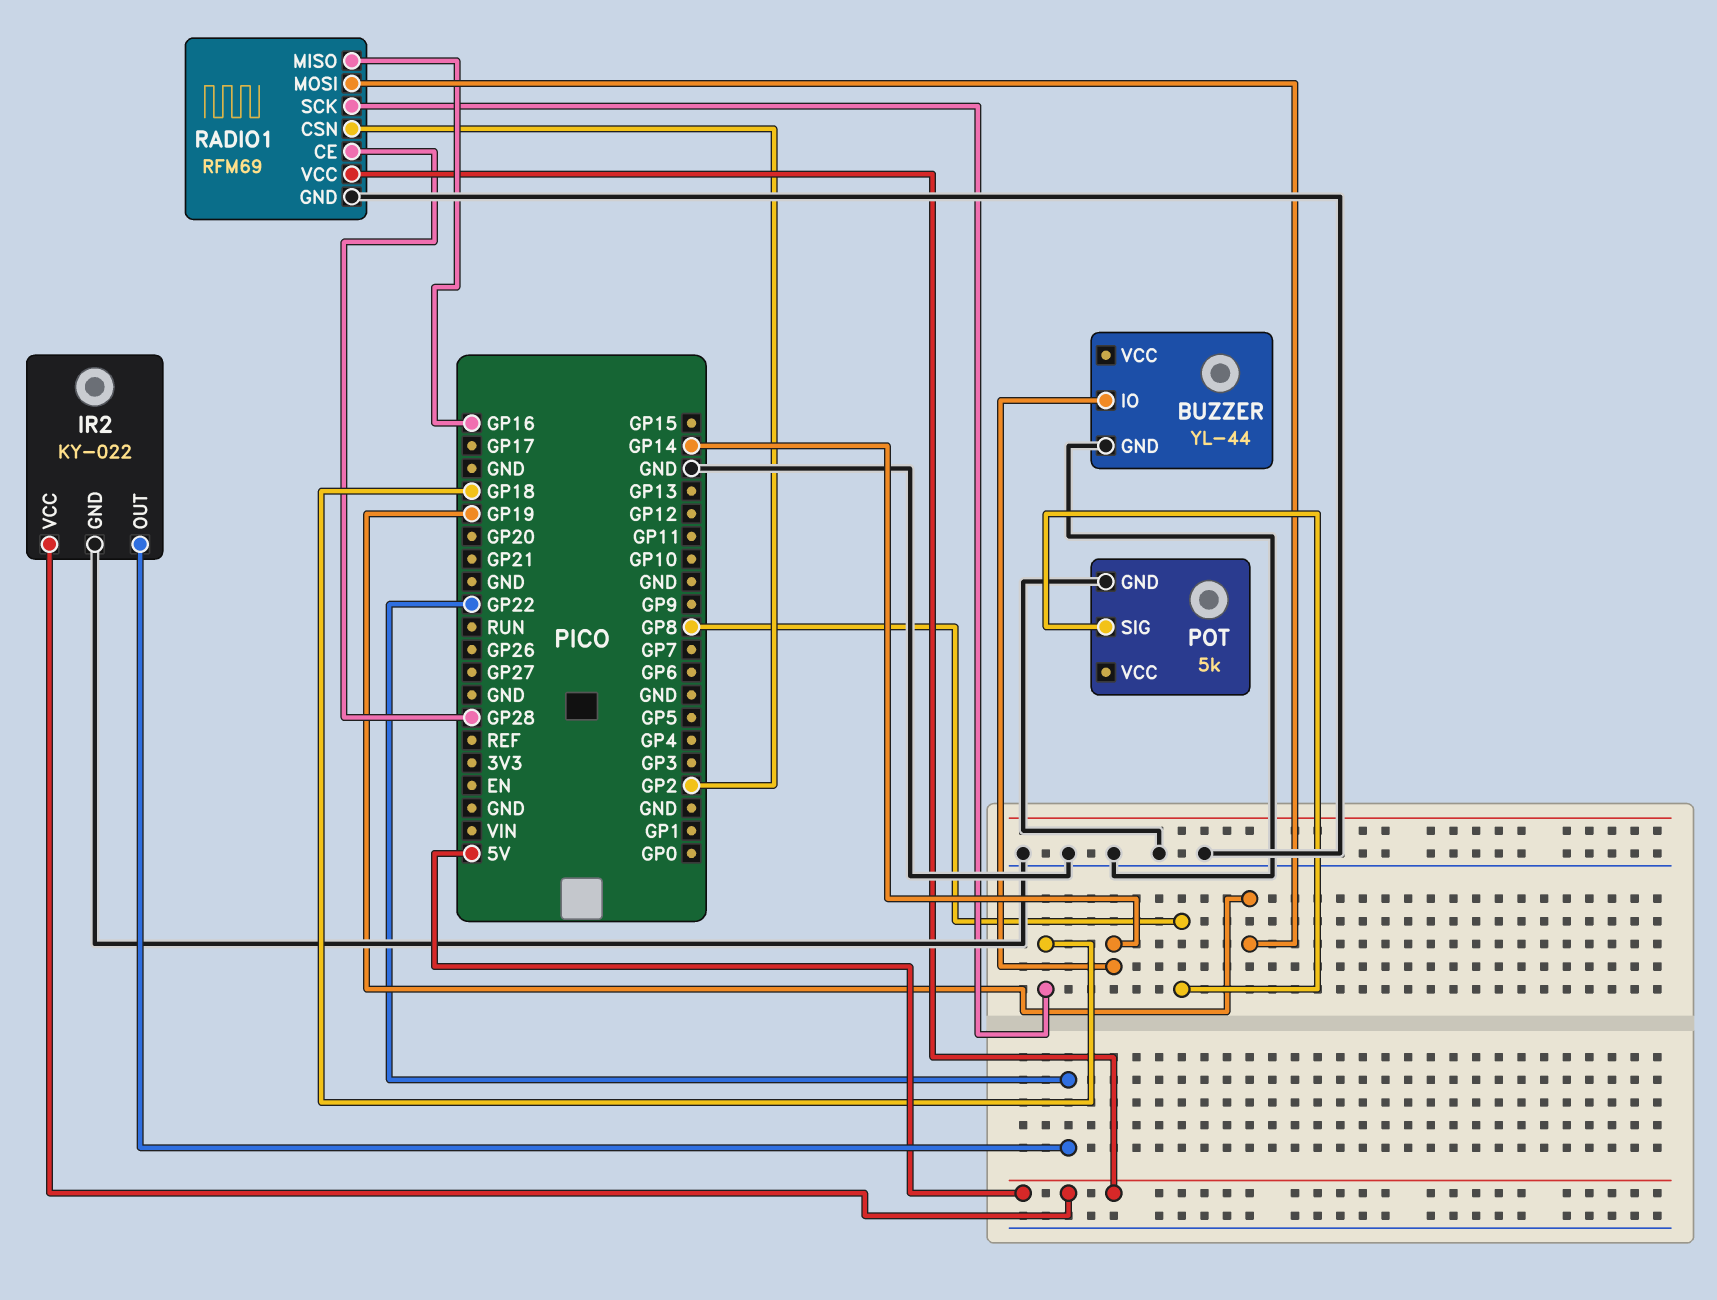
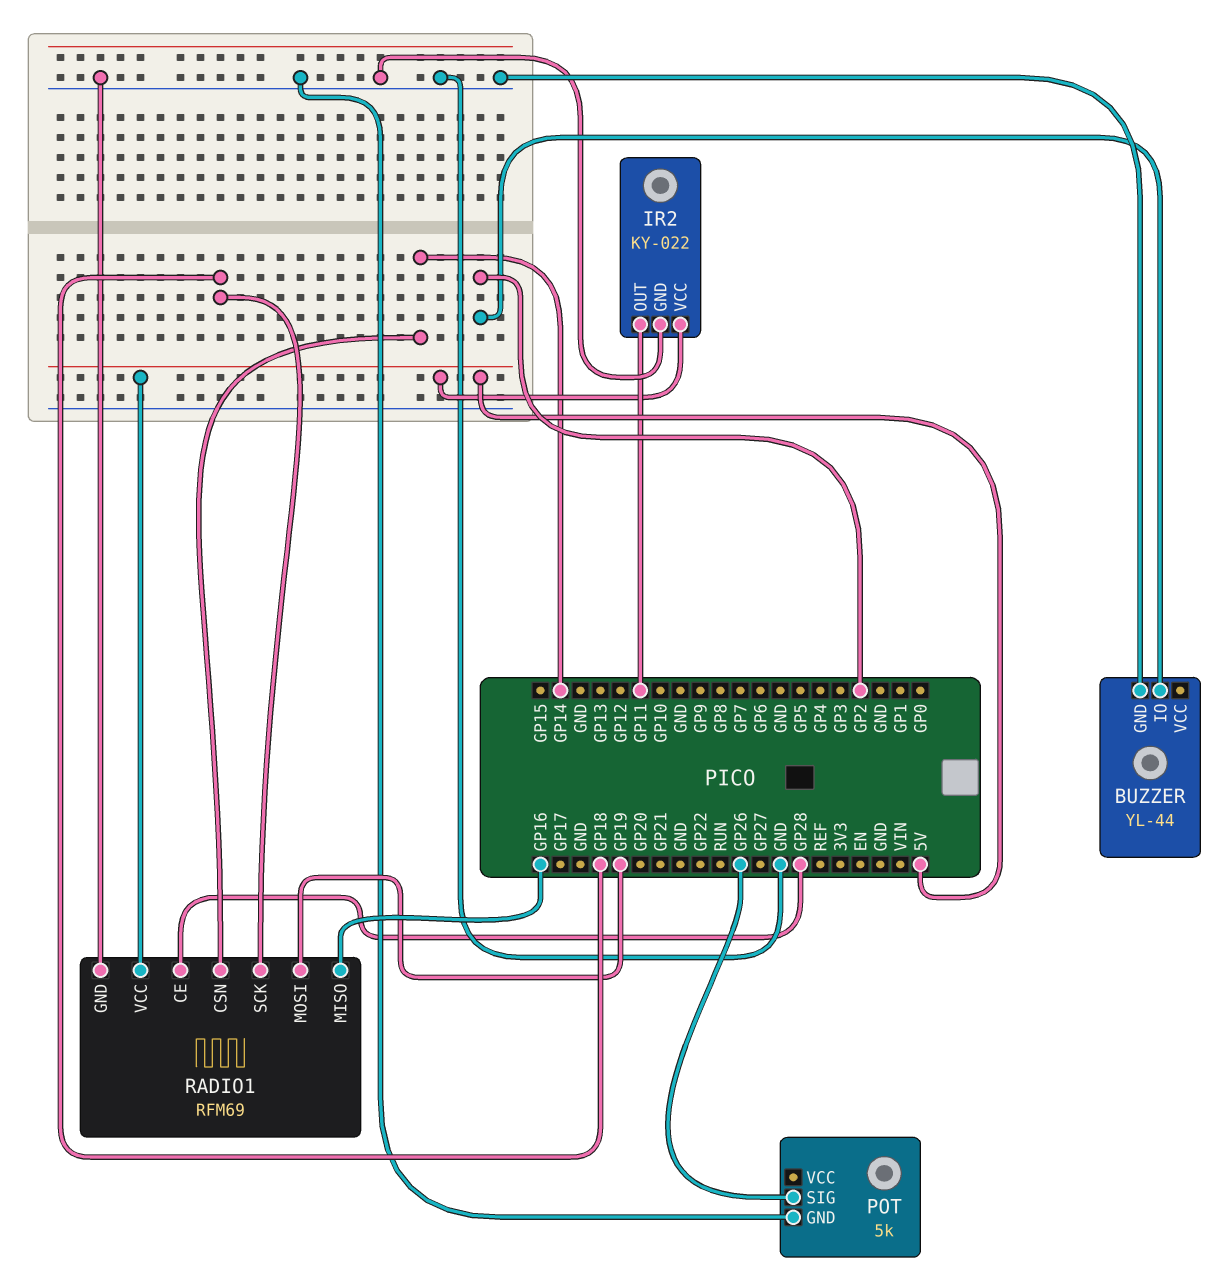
BUZZER pin IO: GP14 -> GP2
IR2 pin OUT: GP22 -> GP11
POT pin SIG: GP8 -> GP26
RADIO1 pin CSN: GP2 -> GP14

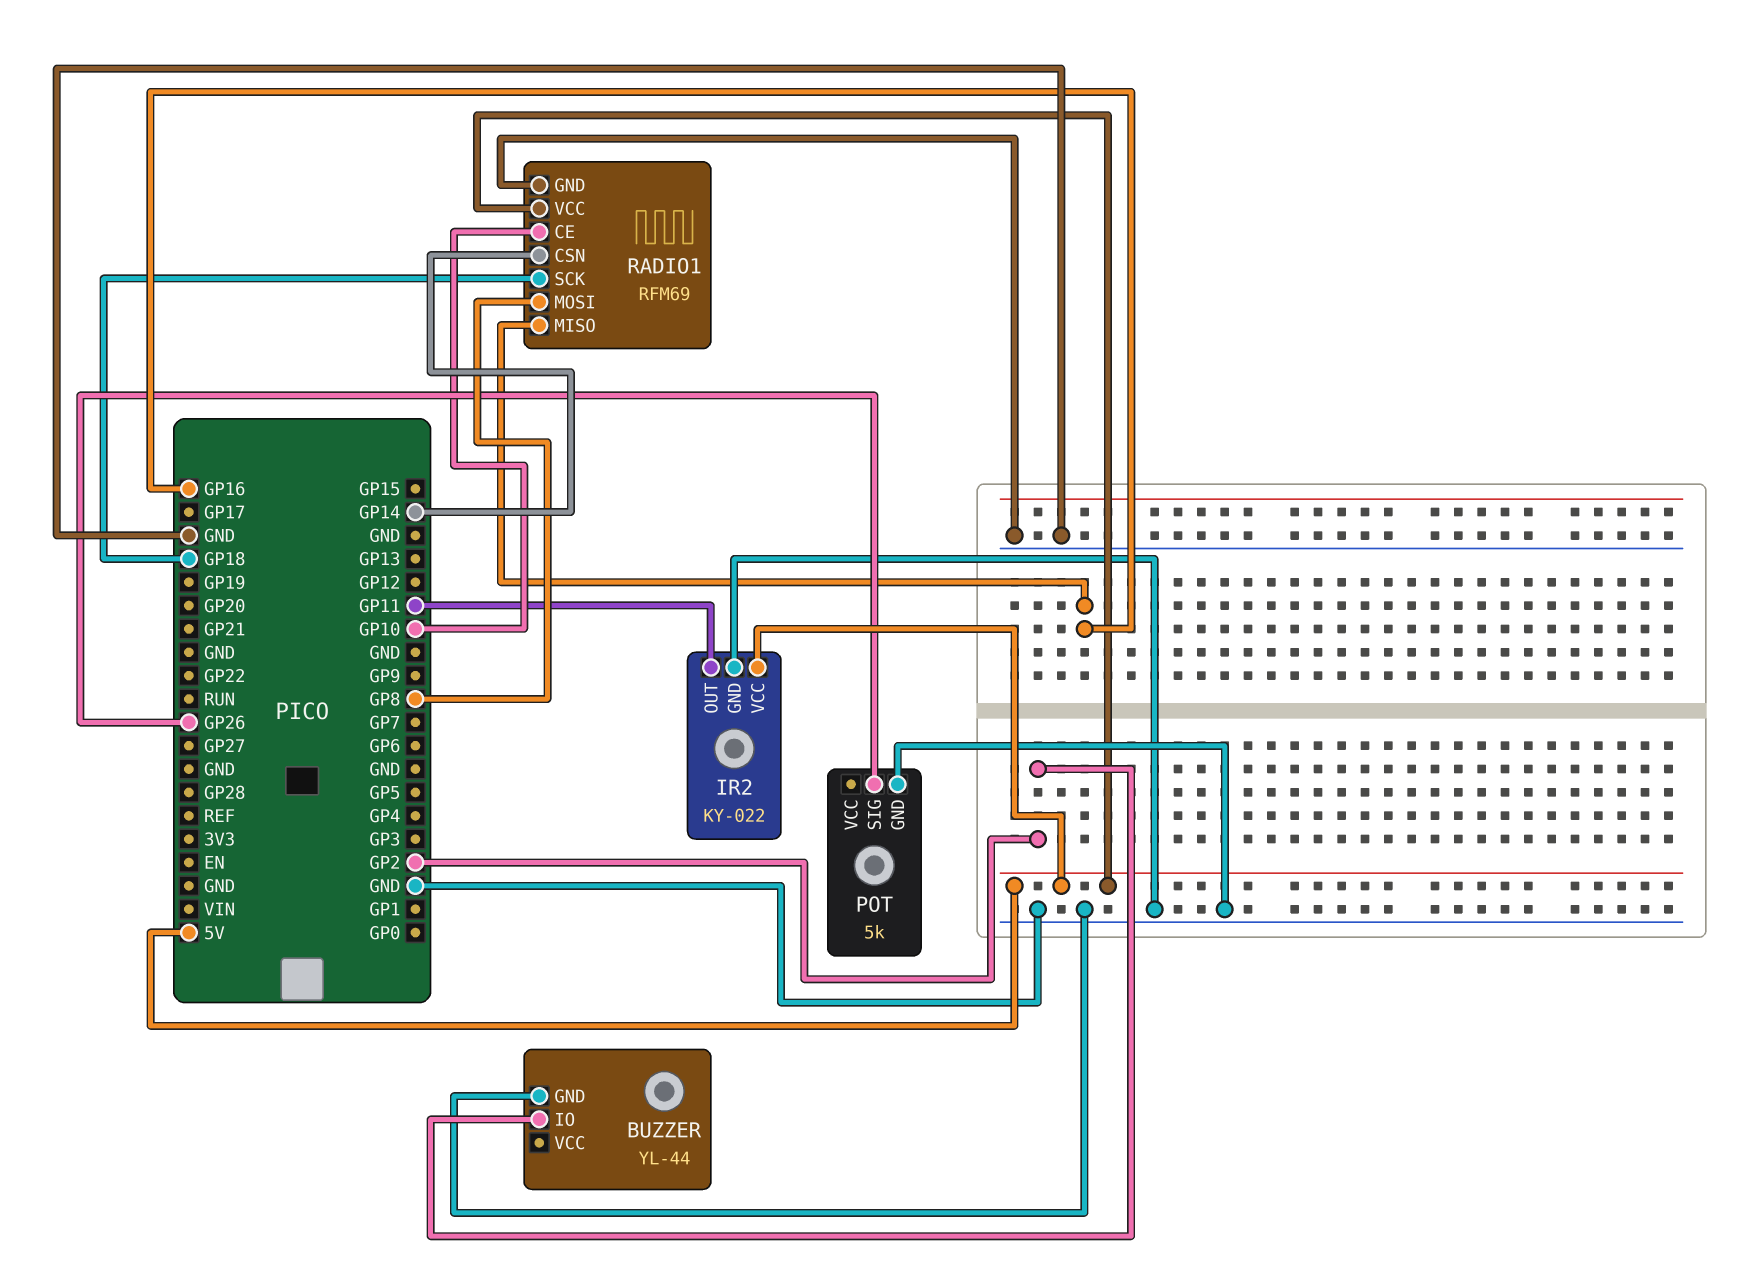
RADIO1 pin CE: GP28 -> GP10
RADIO1 pin MOSI: GP19 -> GP8

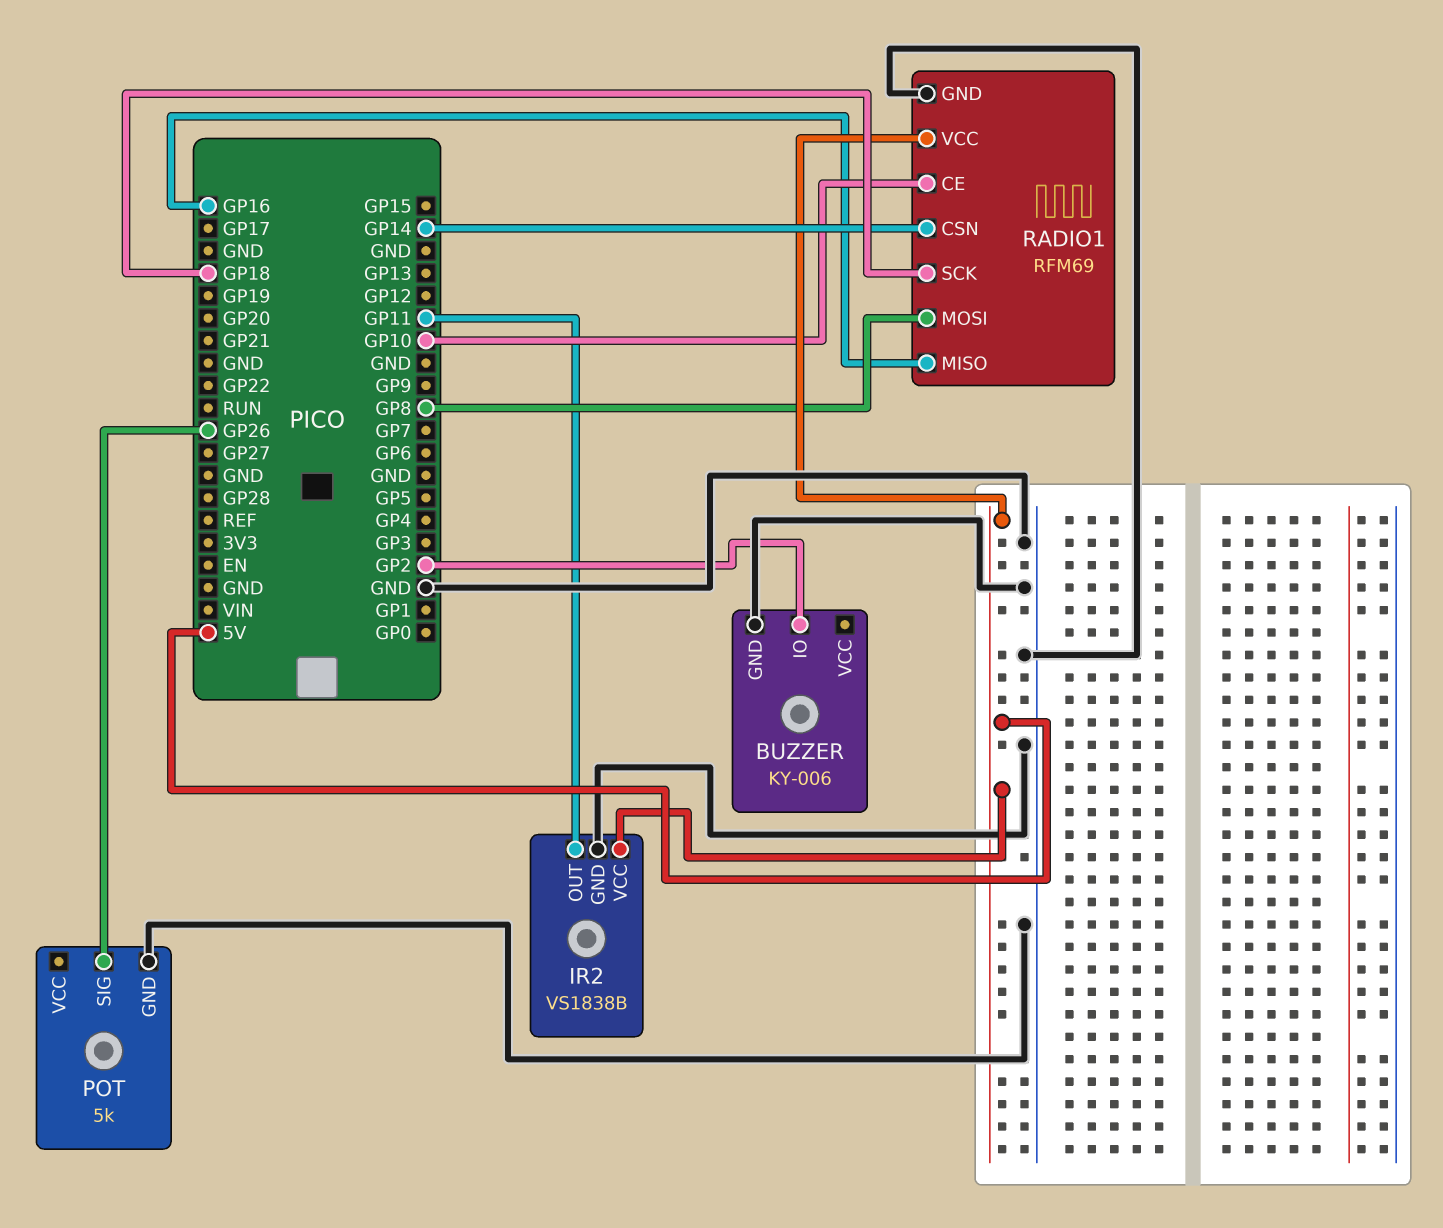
BUZZER: YL-44 -> KY-006
IR2: KY-022 -> VS1838B

